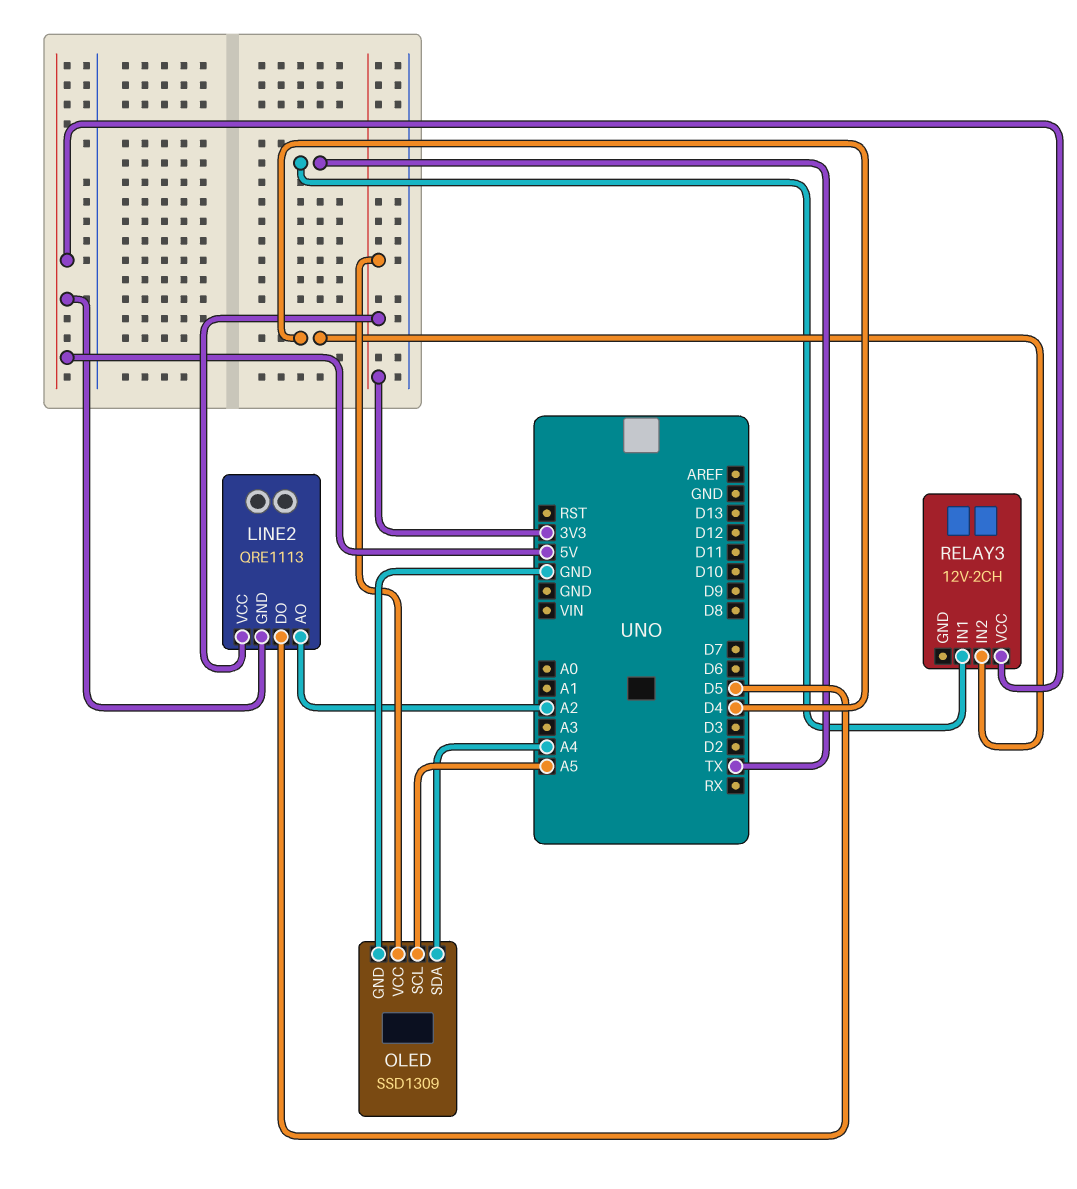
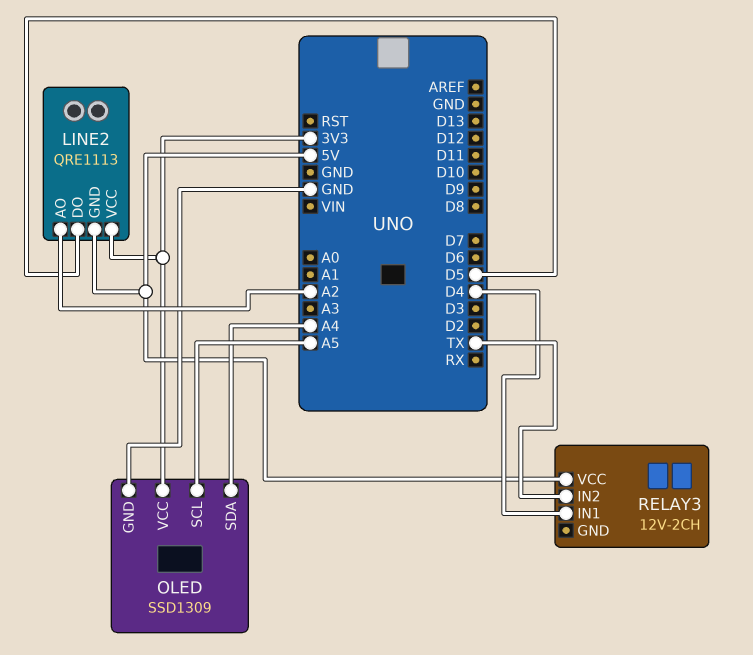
RELAY3 pin IN1: TX -> D4
RELAY3 pin IN2: D4 -> TX

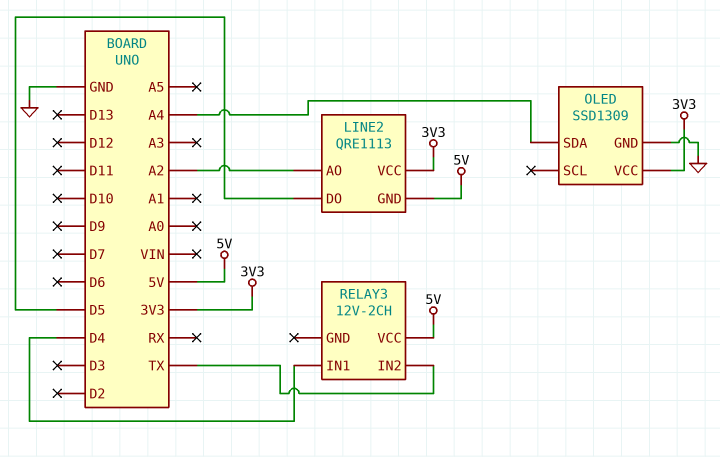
OLED pin SCL: A5 -> none

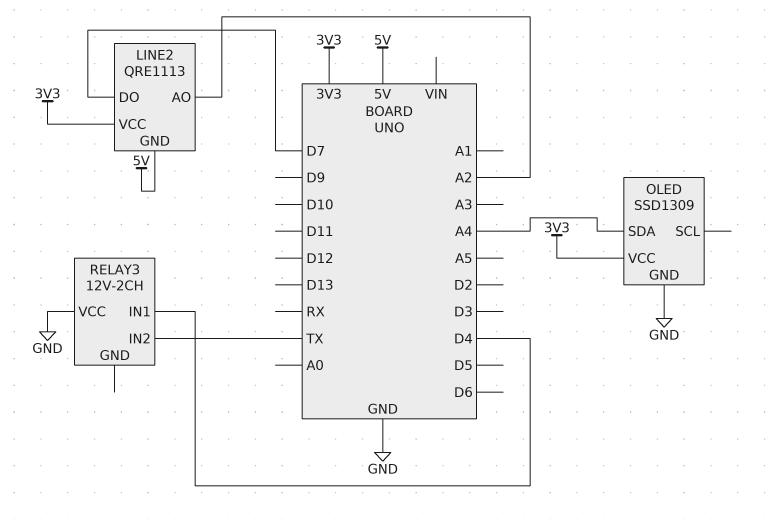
LINE2 pin DO: D5 -> D7
RELAY3 pin VCC: 5V -> GND

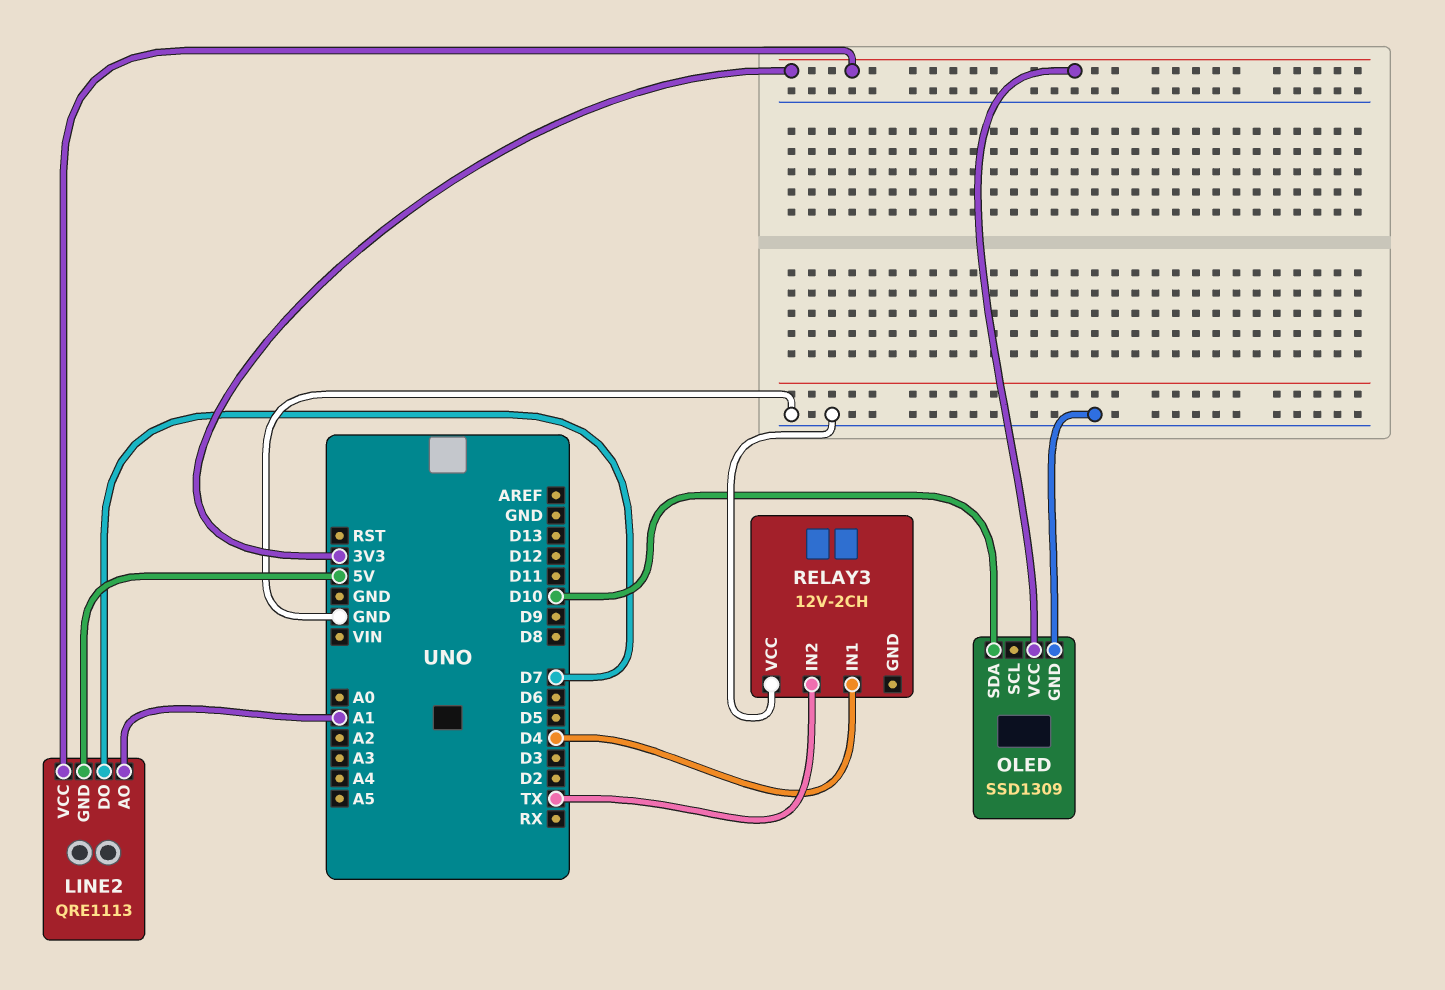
LINE2 pin AO: A2 -> A1
OLED pin SDA: A4 -> D10

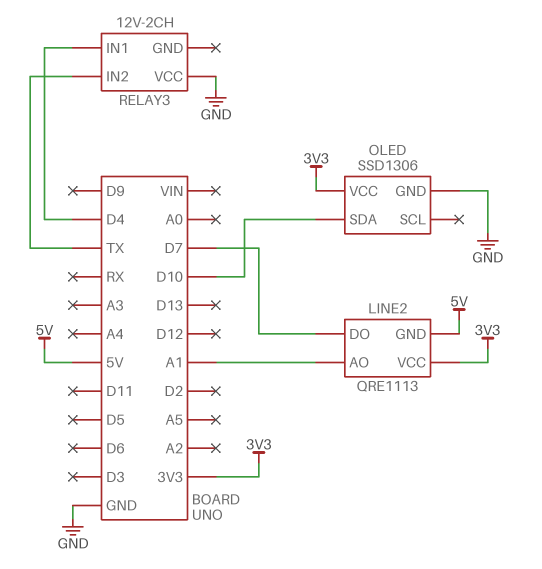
OLED: SSD1309 -> SSD1306

